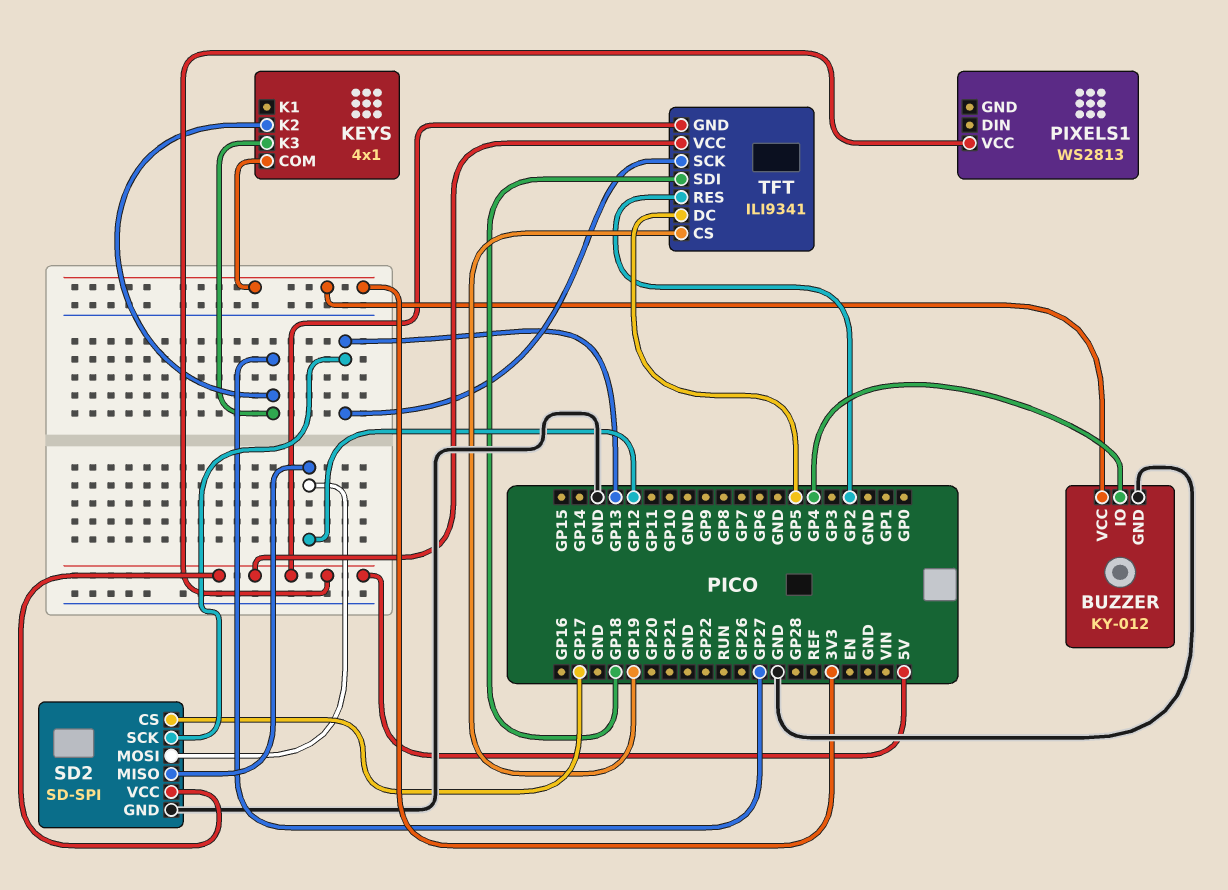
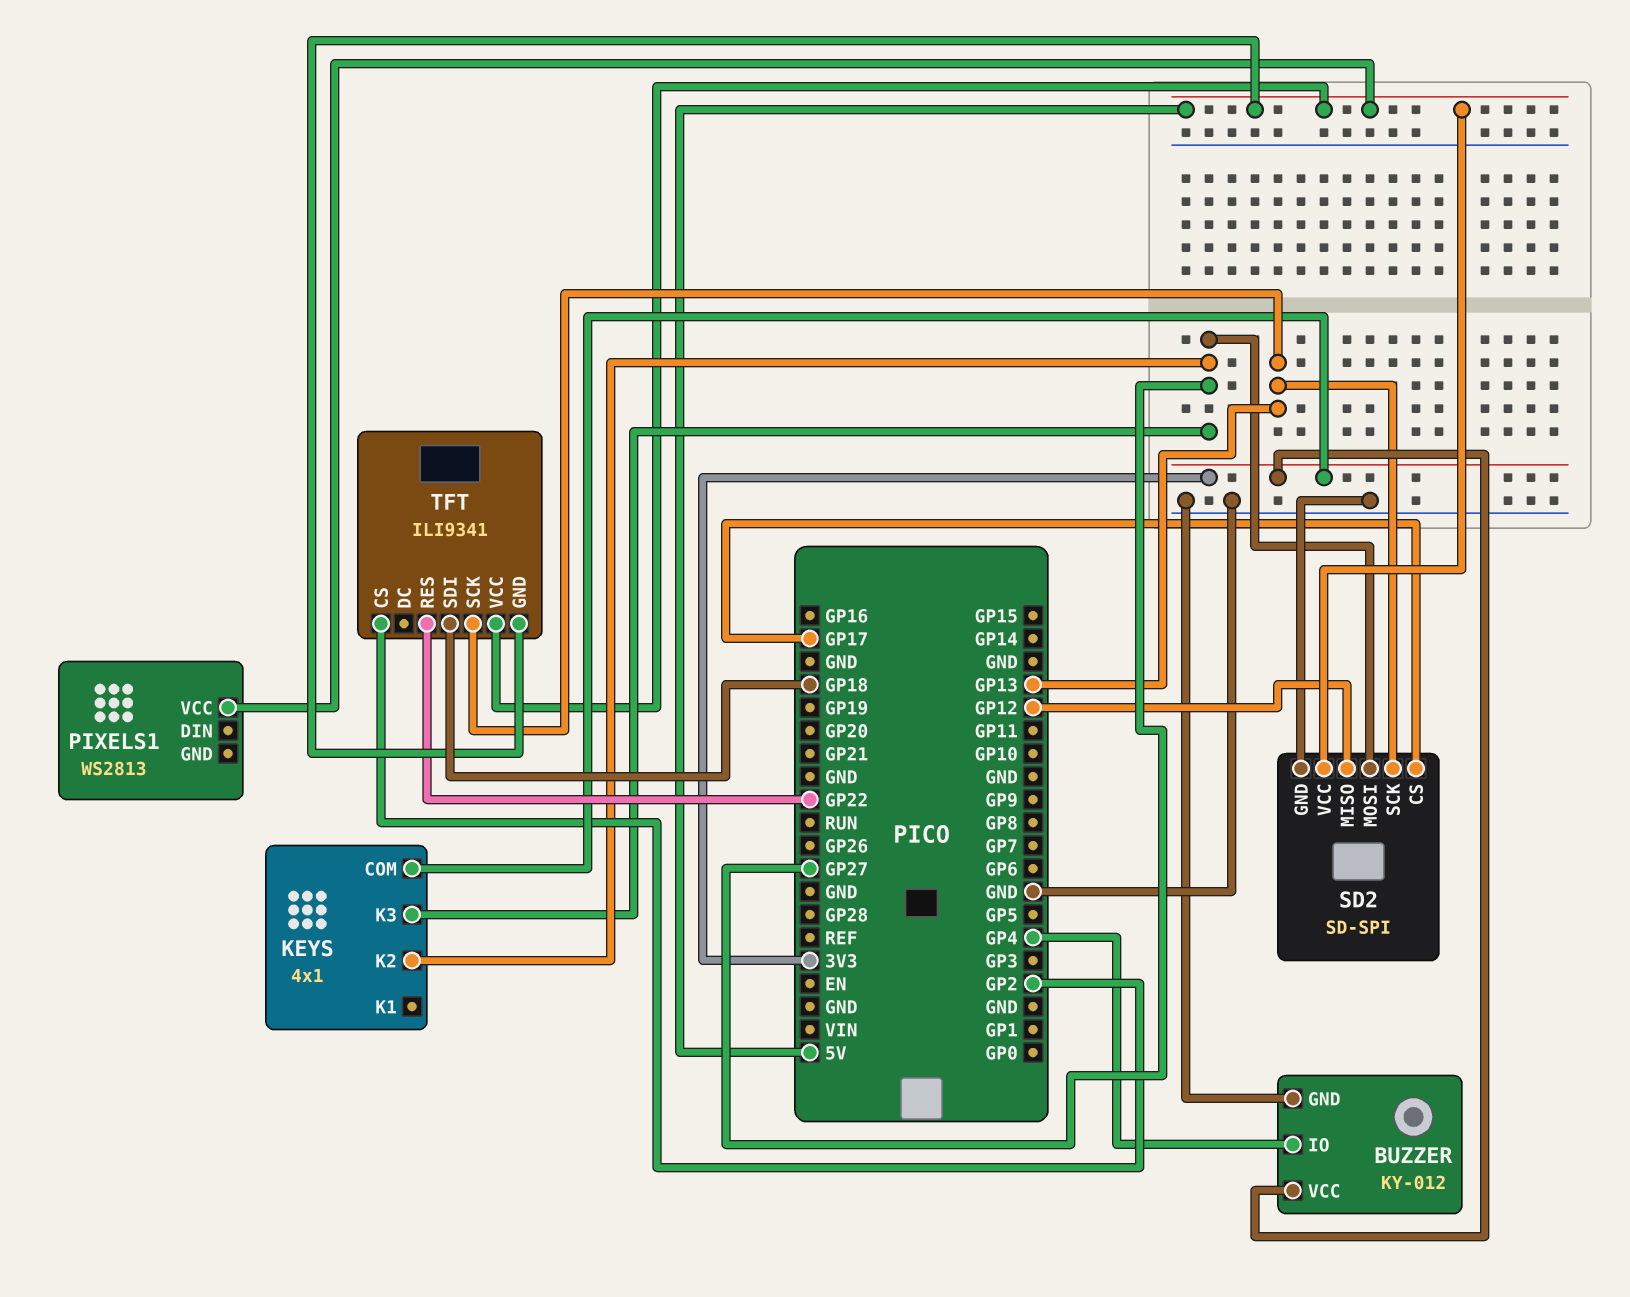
SD2 pin MOSI: GP12 -> GP27
TFT pin CS: GP19 -> GP2
TFT pin DC: GP5 -> none
TFT pin RES: GP2 -> GP22

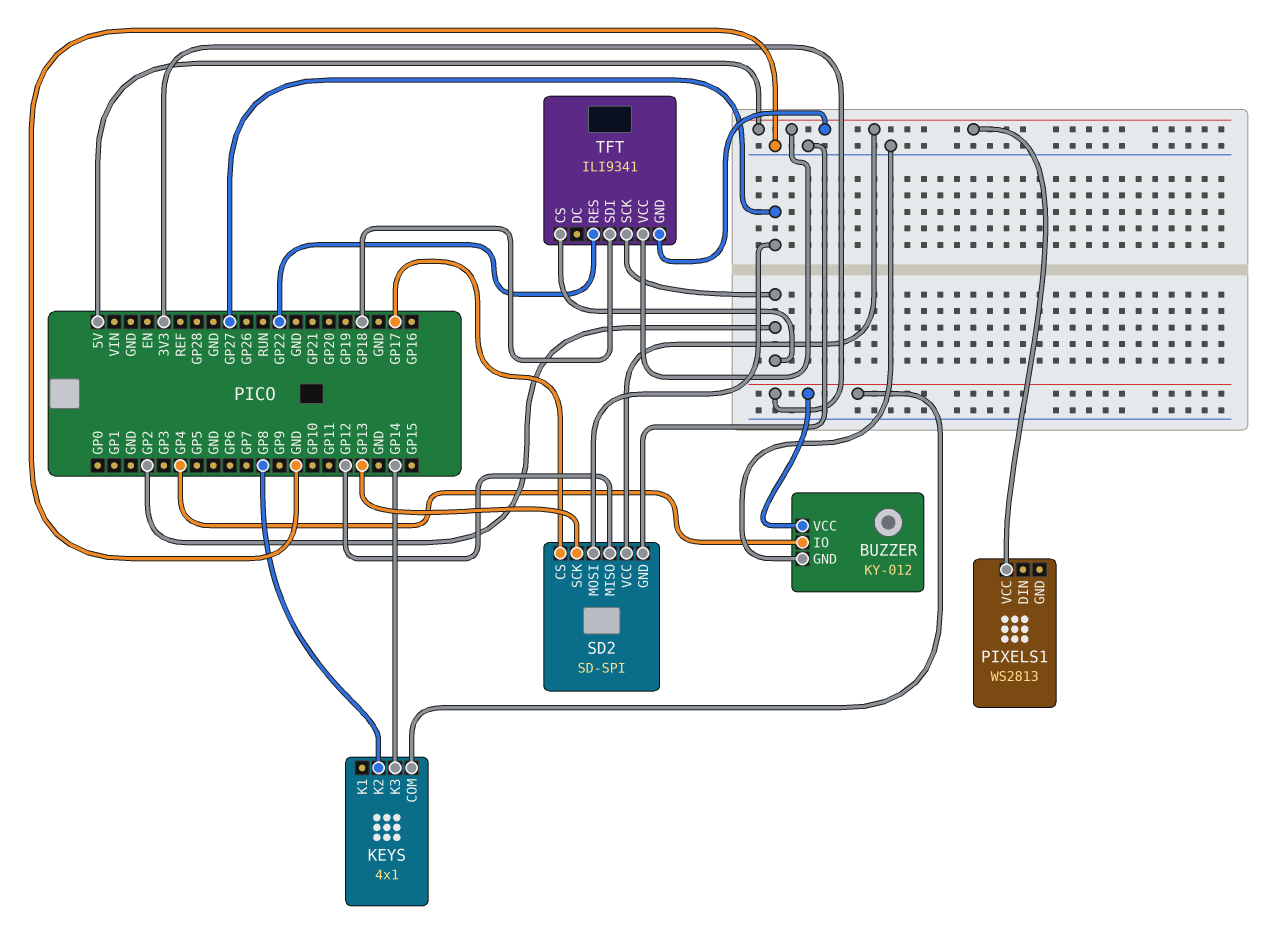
KEYS pin K2: GP27 -> GP8
KEYS pin K3: GP27 -> GP14
TFT pin SCK: GP13 -> GP2

